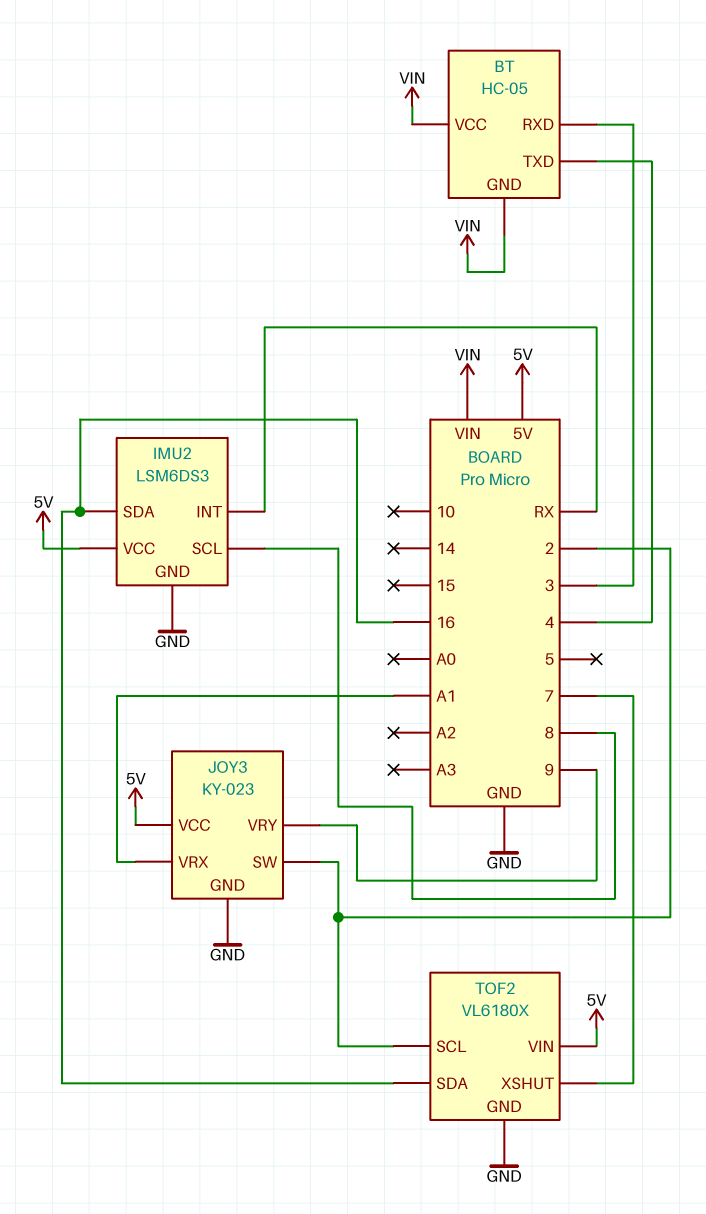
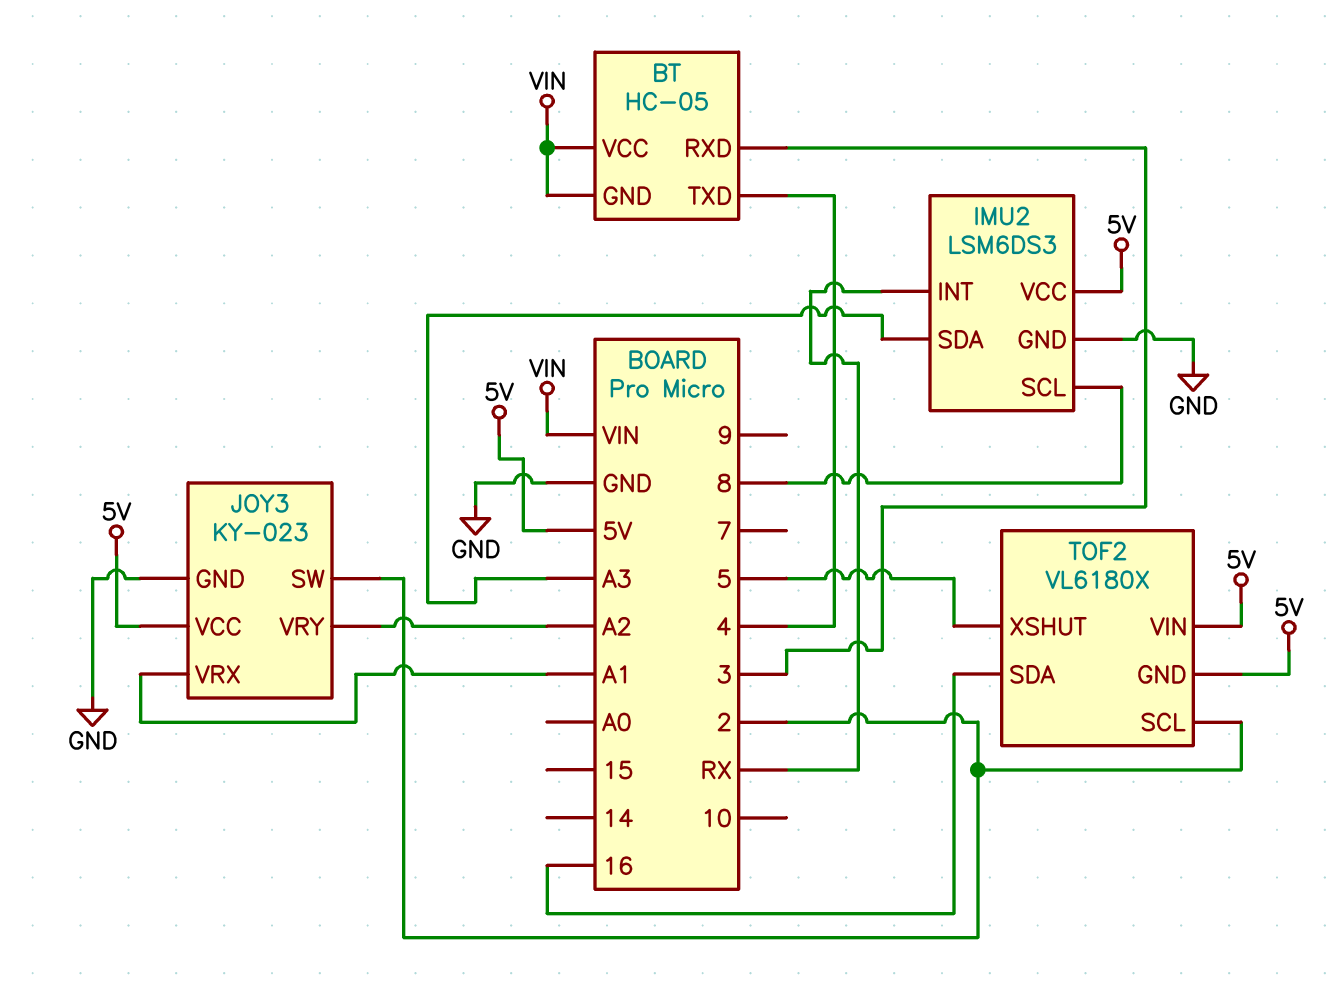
IMU2 pin SDA: 16 -> A3
JOY3 pin VRY: 9 -> A2
TOF2 pin GND: GND -> 5V
TOF2 pin XSHUT: 7 -> 5

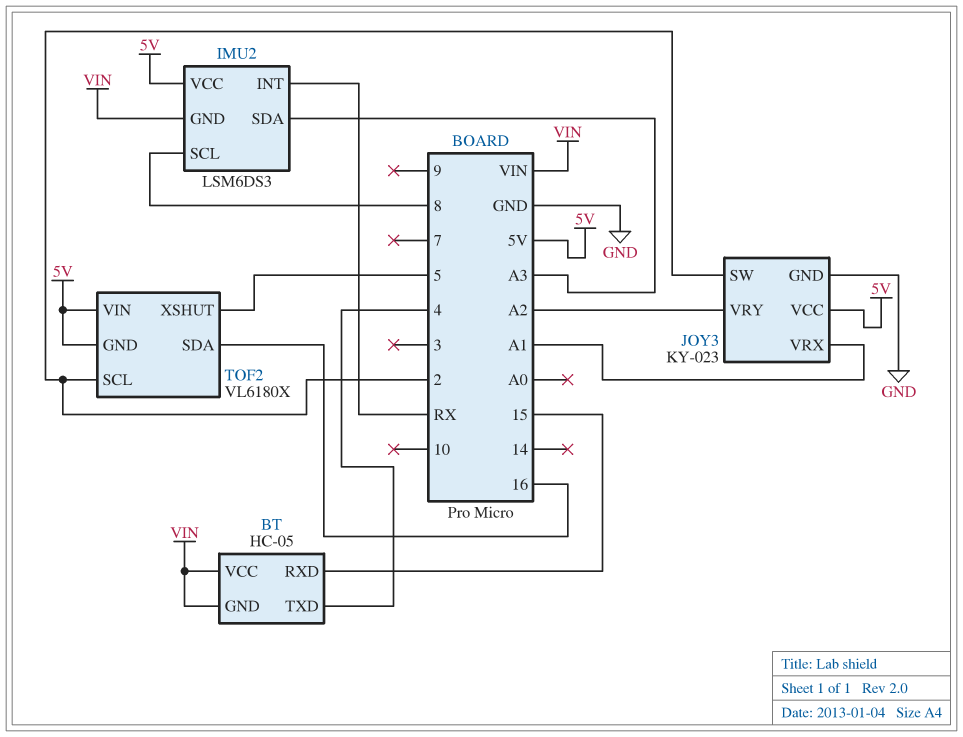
BT pin RXD: 3 -> 15
IMU2 pin GND: GND -> VIN

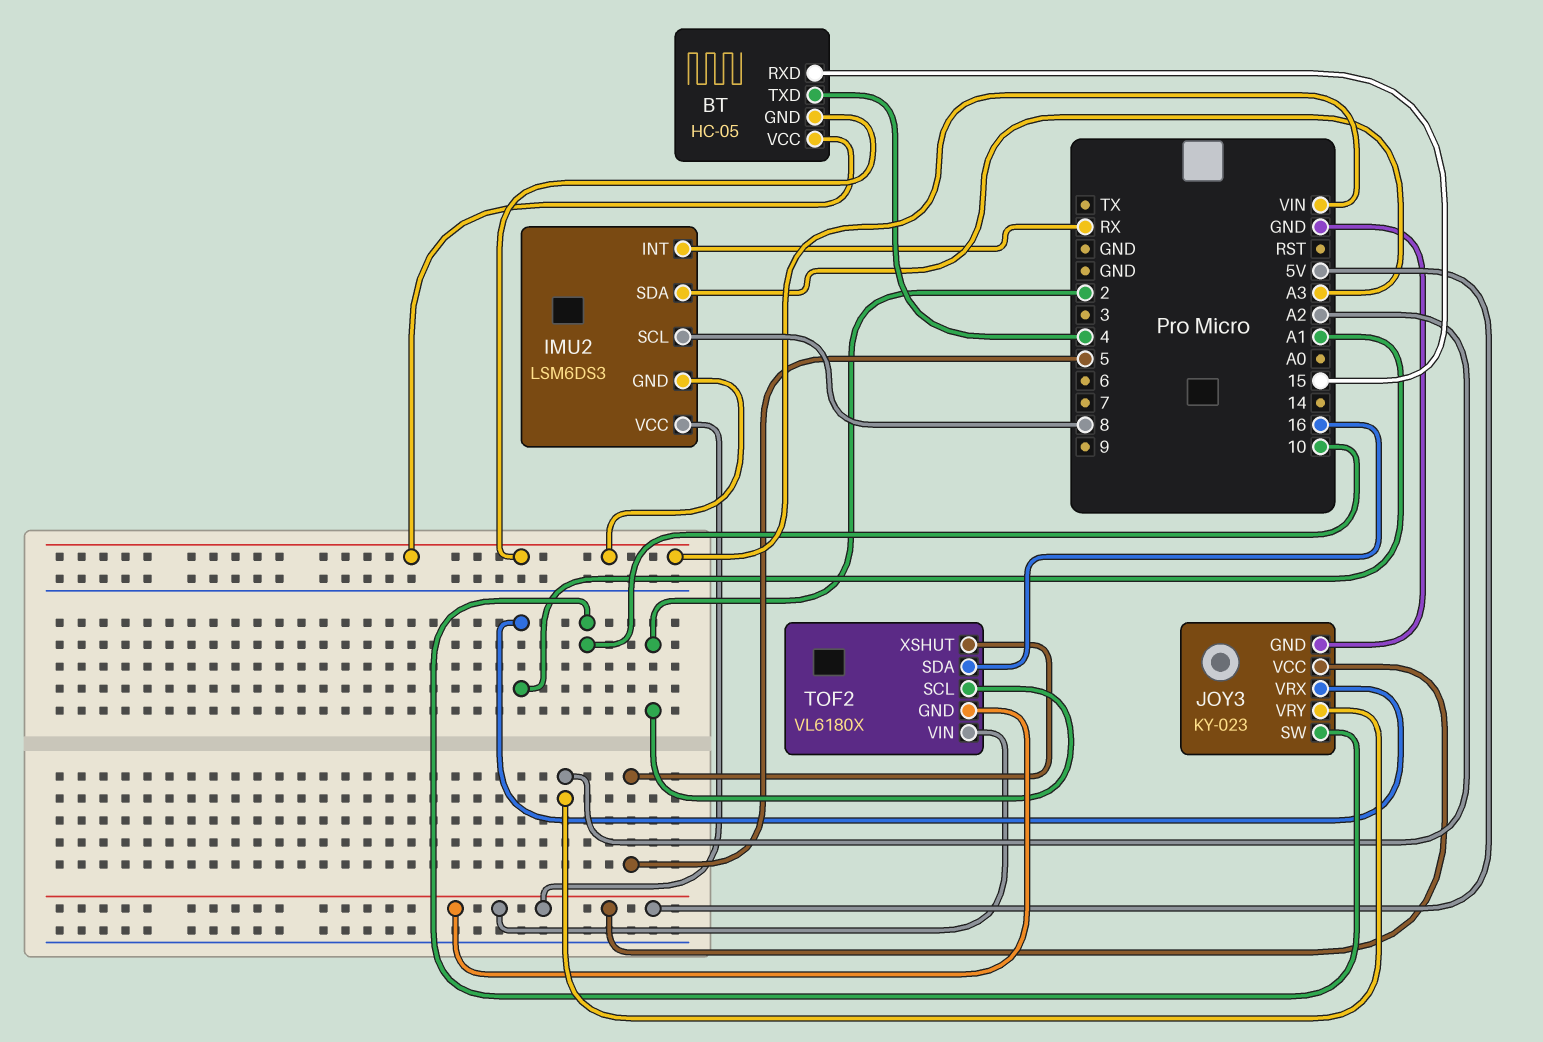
JOY3 pin SW: 2 -> 10

